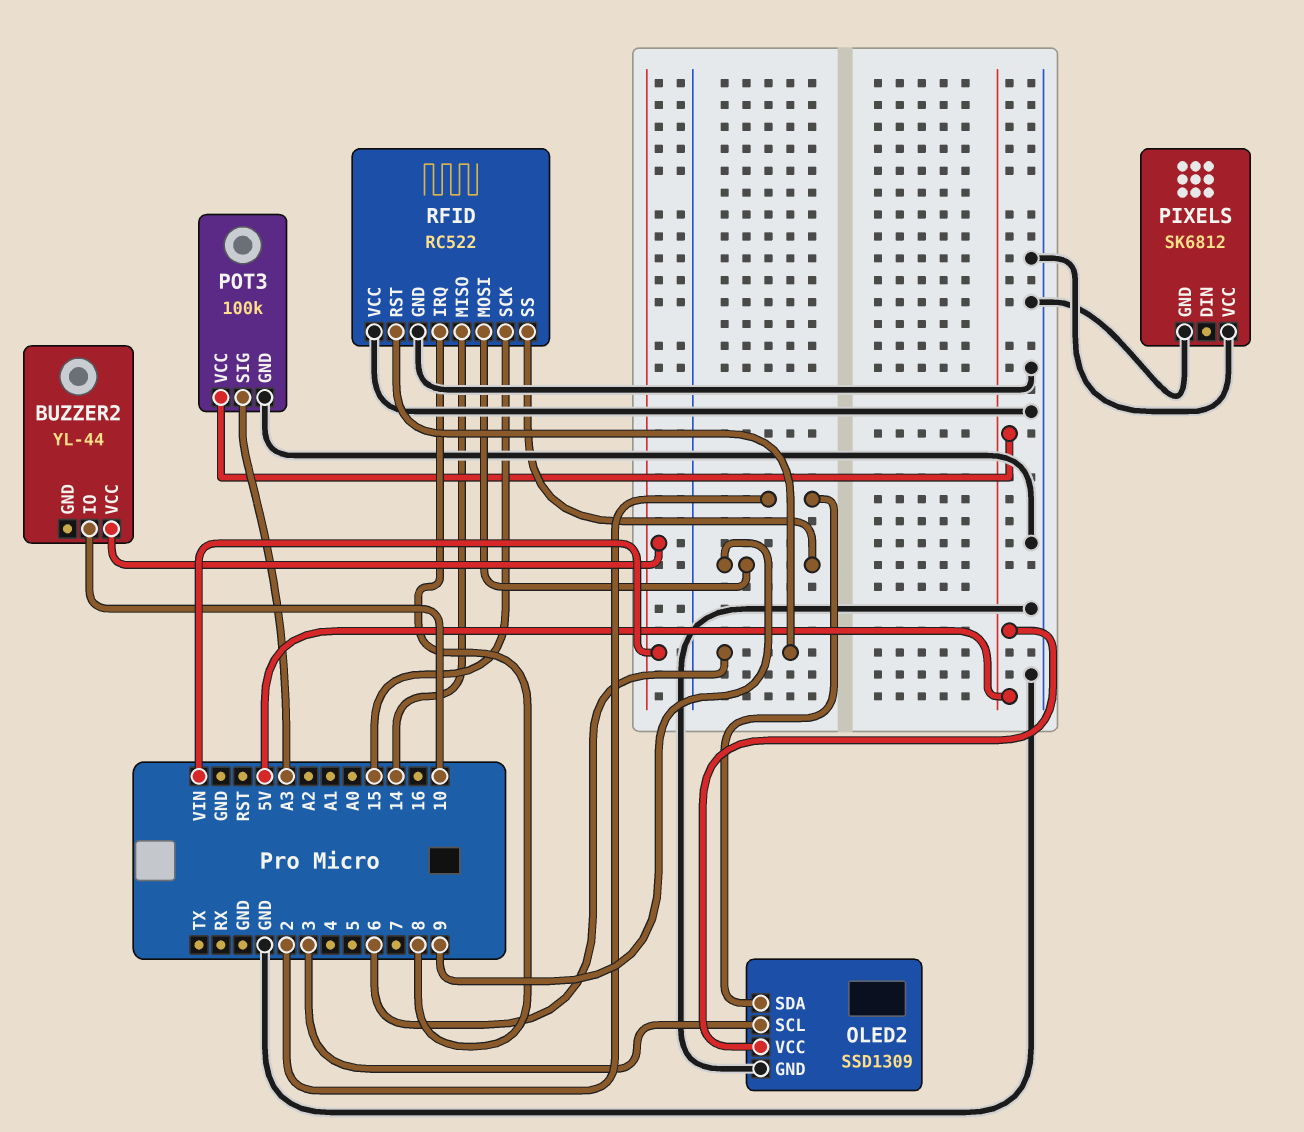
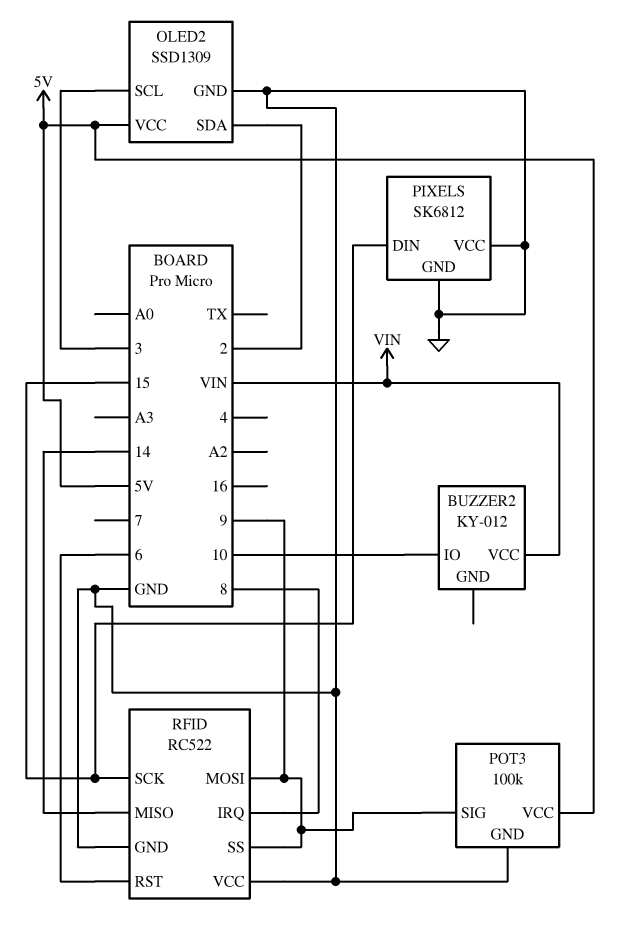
BUZZER2: YL-44 -> KY-012
PIXELS pin DIN: none -> 15
POT3 pin SIG: A3 -> 9

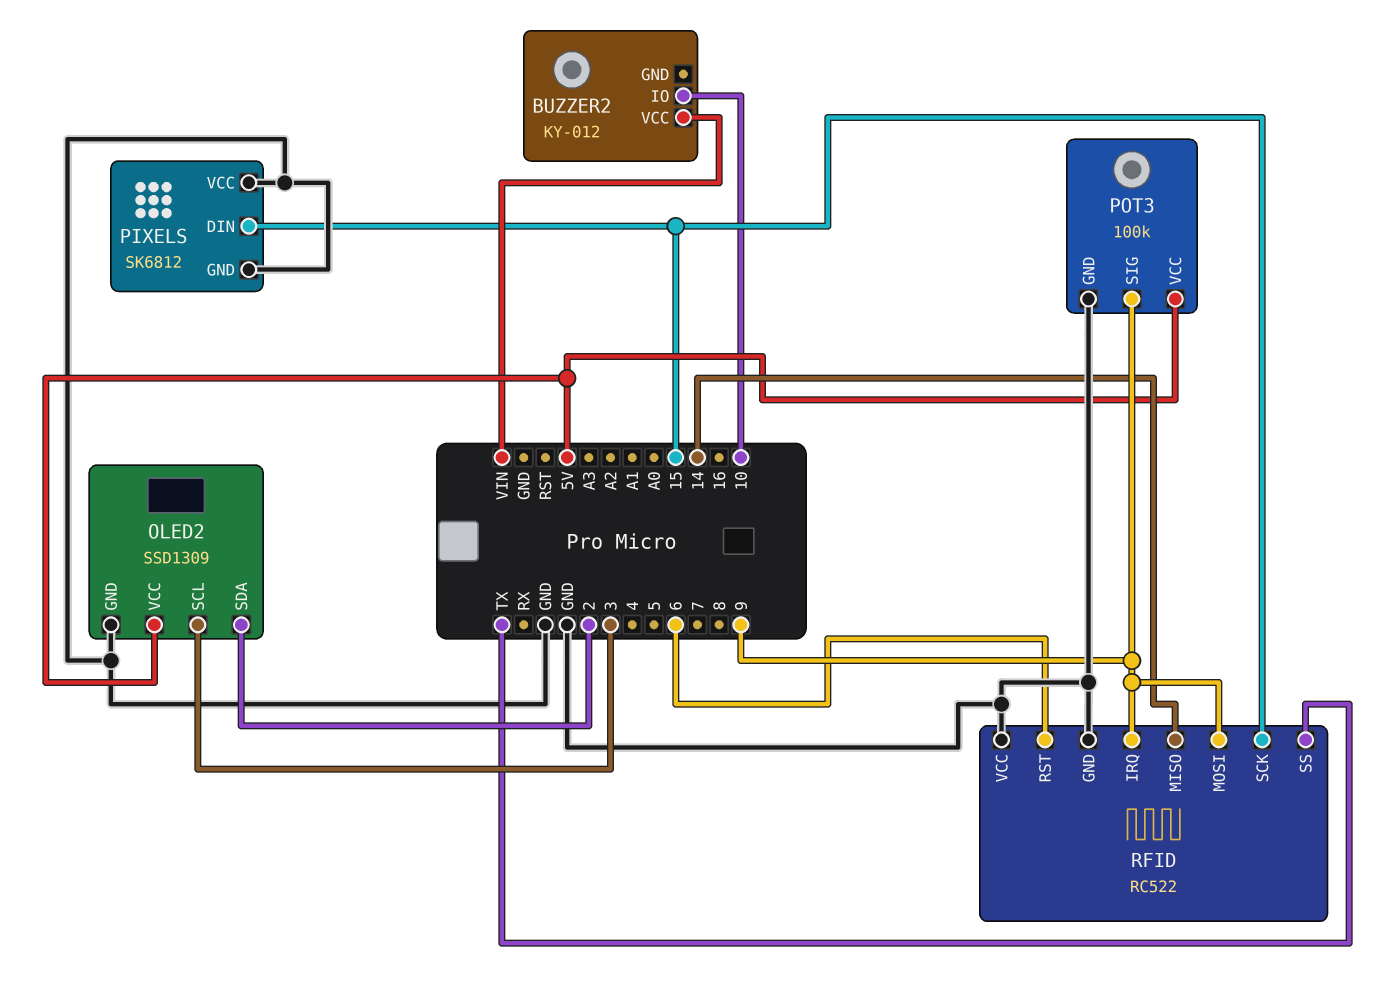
RFID pin IRQ: 8 -> 9
RFID pin SS: 9 -> TX

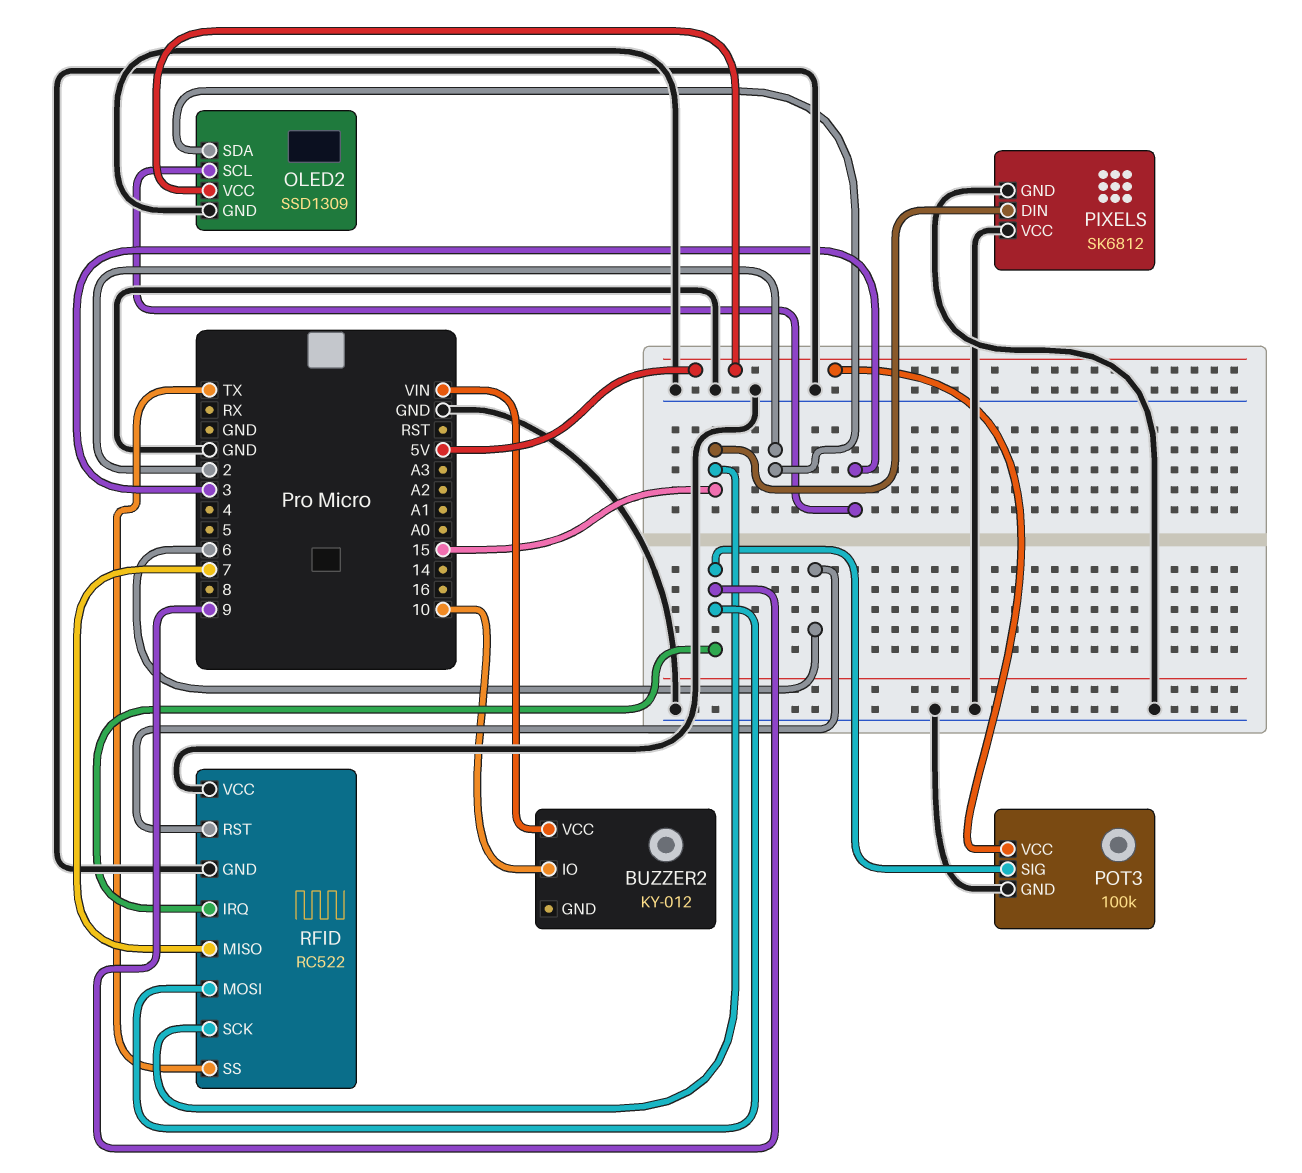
RFID pin MISO: 14 -> 7

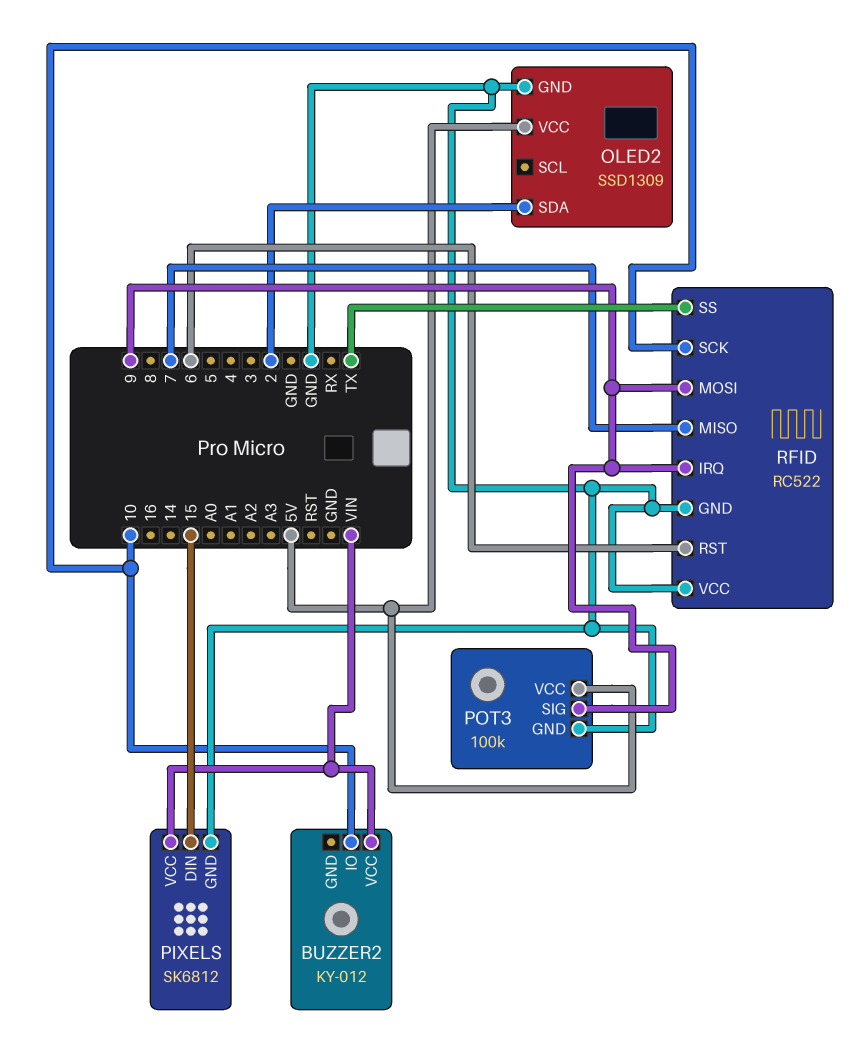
OLED2 pin SCL: 3 -> none
PIXELS pin VCC: GND -> VIN
RFID pin SCK: 15 -> 10

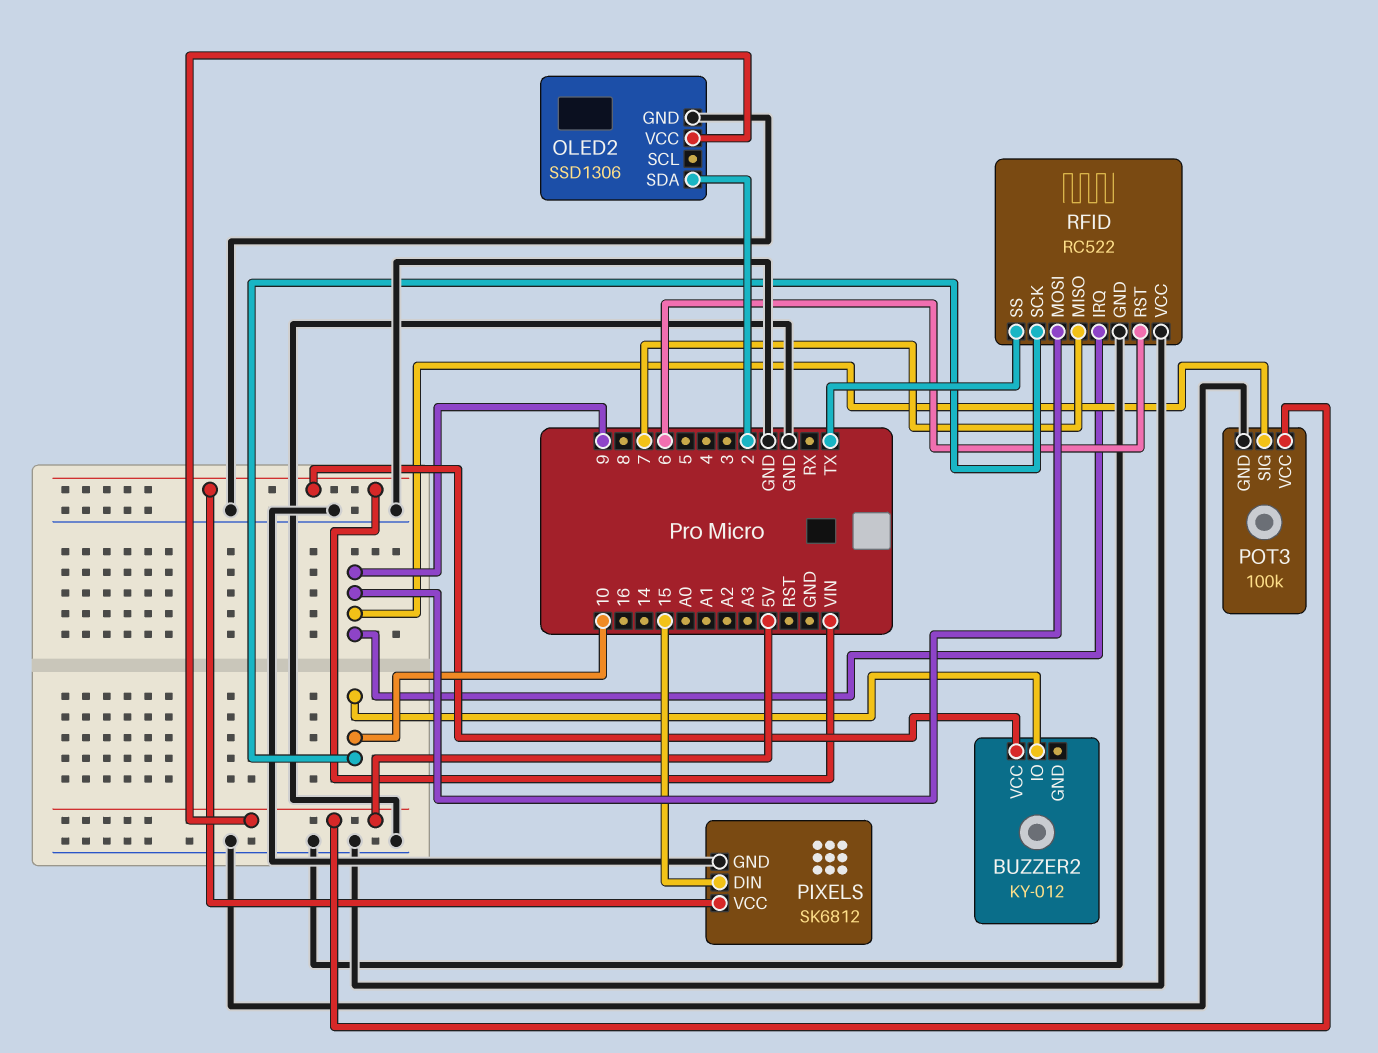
OLED2: SSD1309 -> SSD1306

